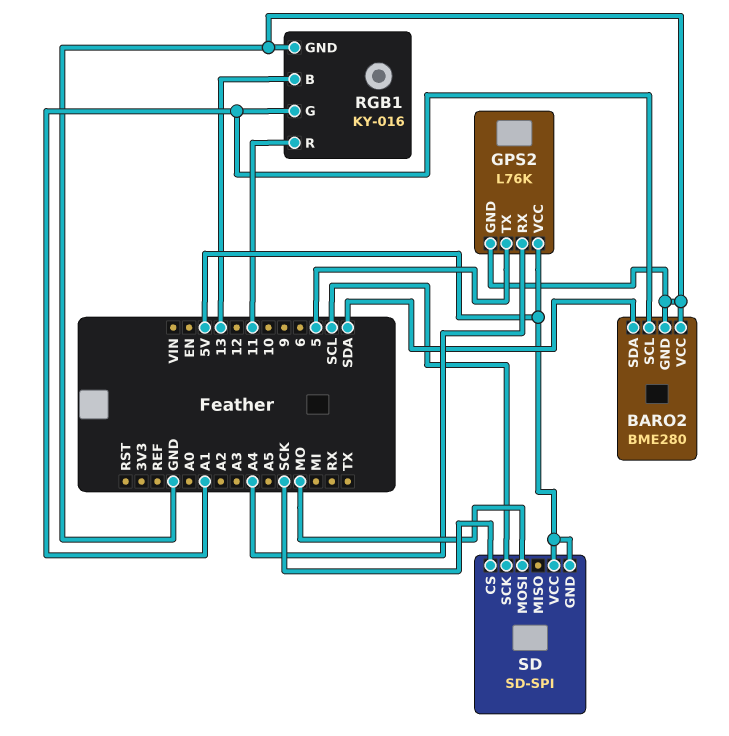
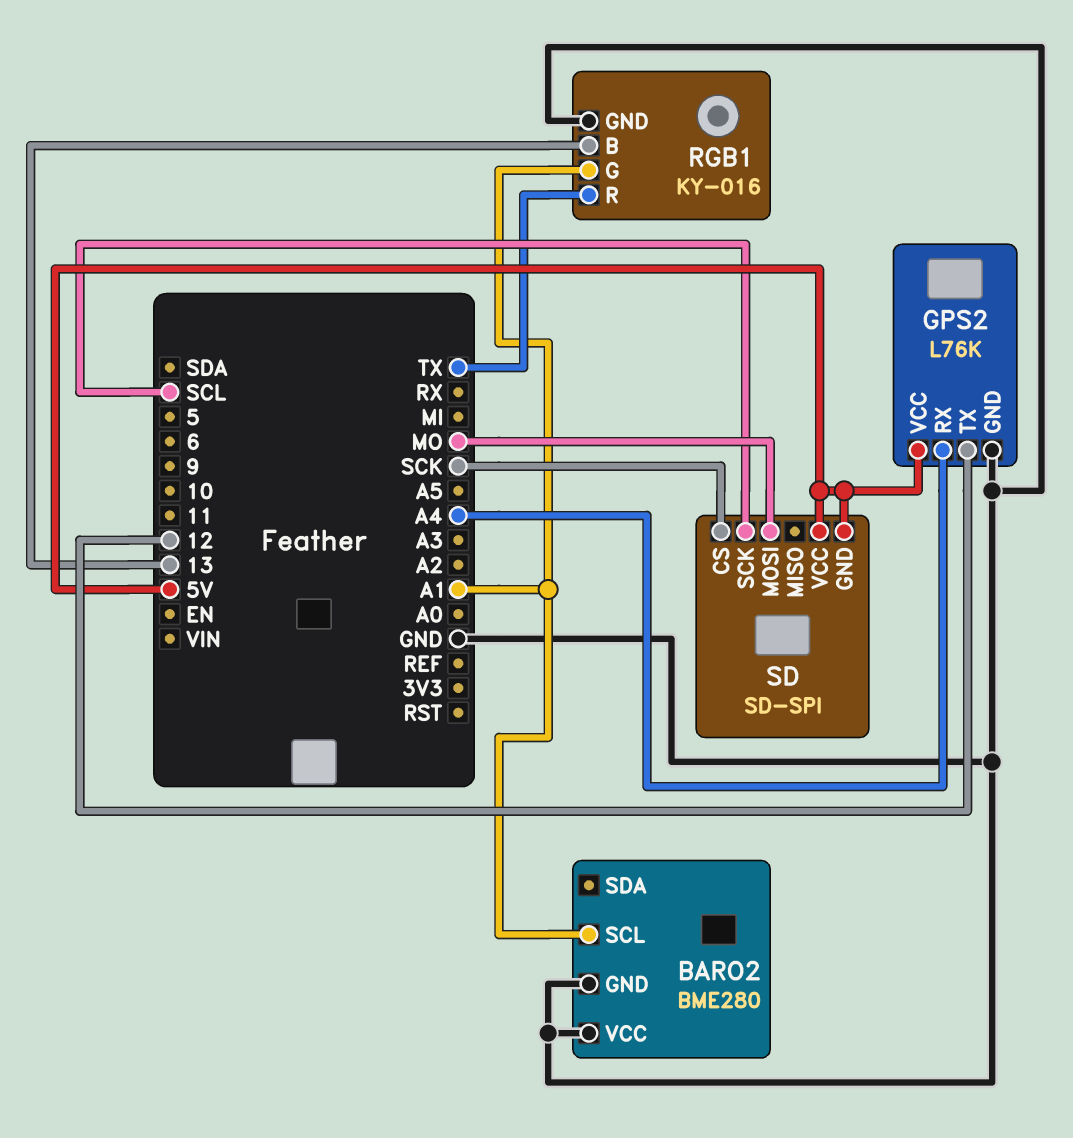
BARO2 pin SDA: SDA -> none
GPS2 pin TX: 5 -> 12
RGB1 pin R: 11 -> TX

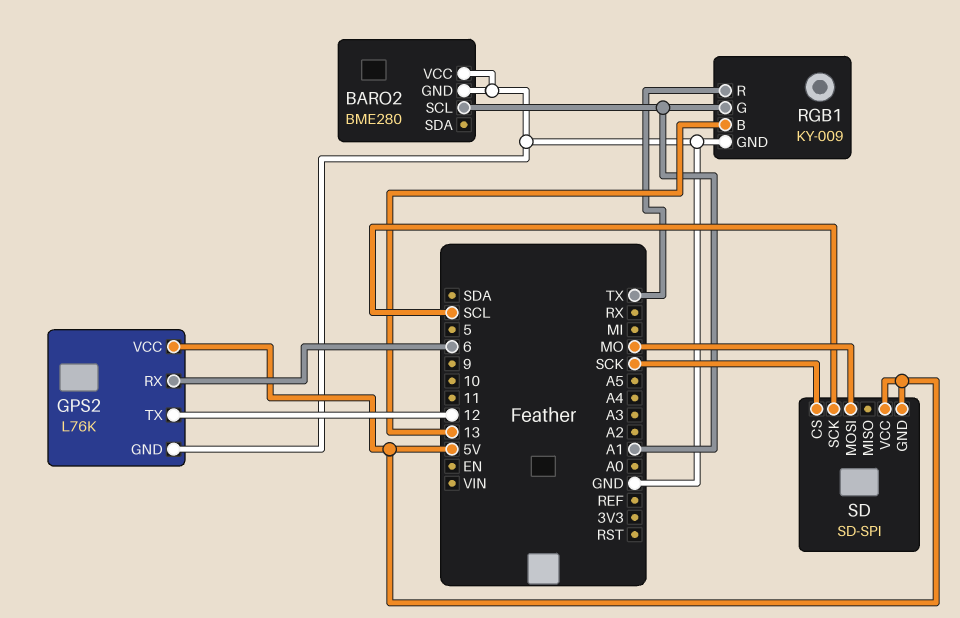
GPS2 pin RX: A4 -> 6
RGB1: KY-016 -> KY-009

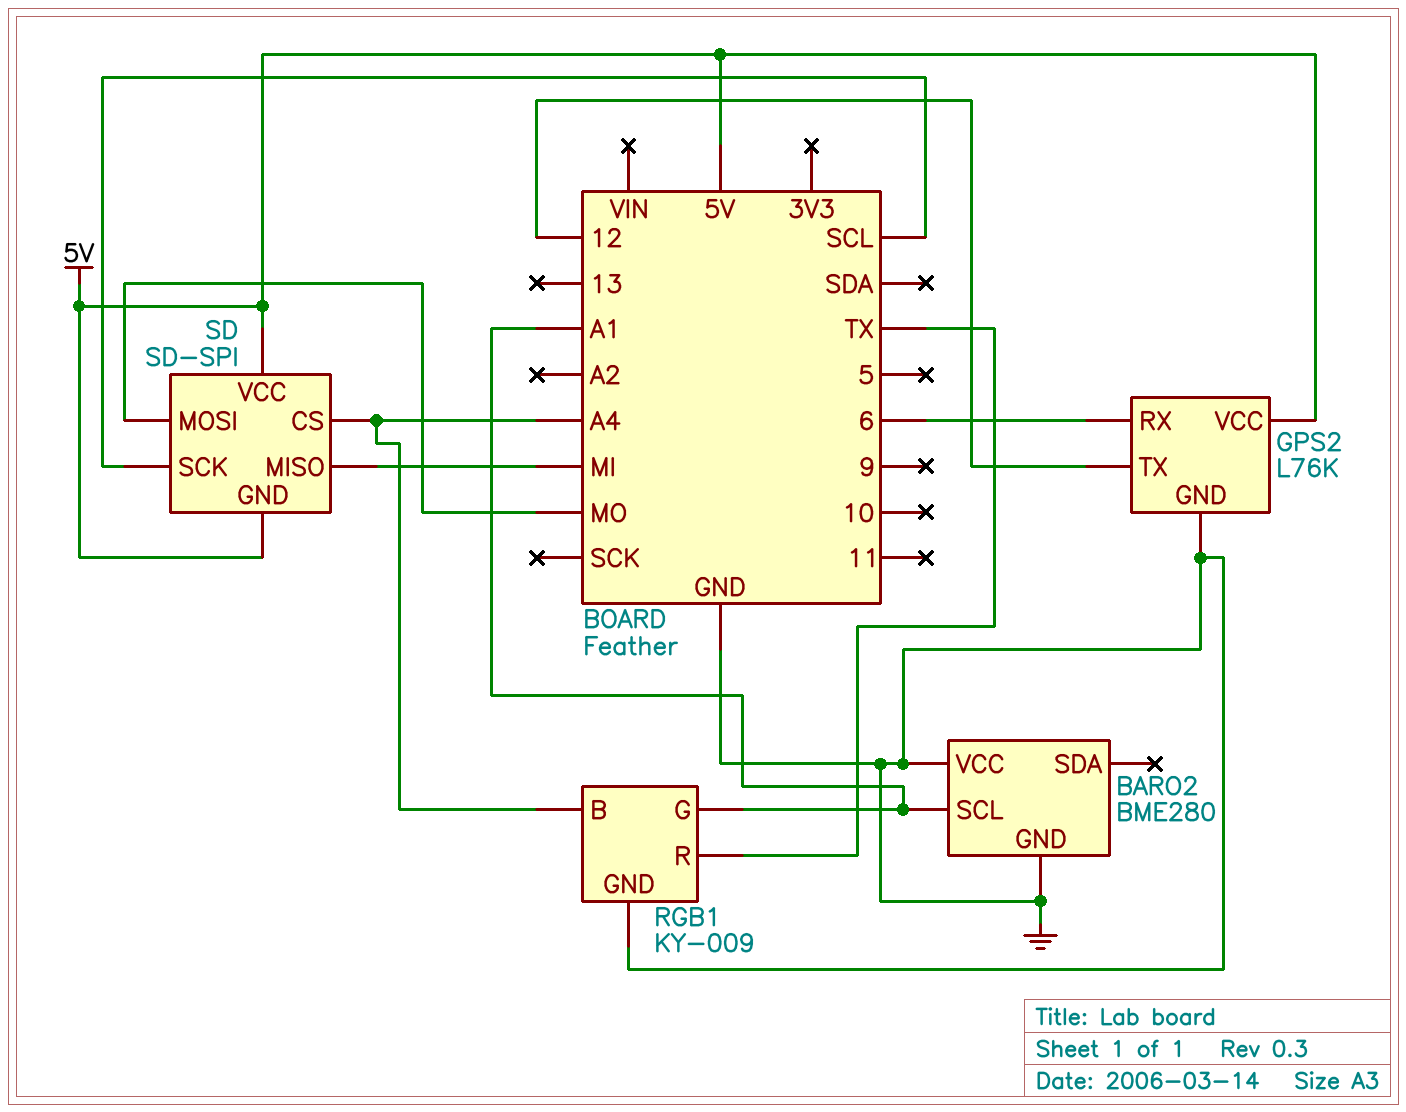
RGB1 pin B: 13 -> A4
SD pin CS: SCK -> A4
SD pin MISO: none -> MI

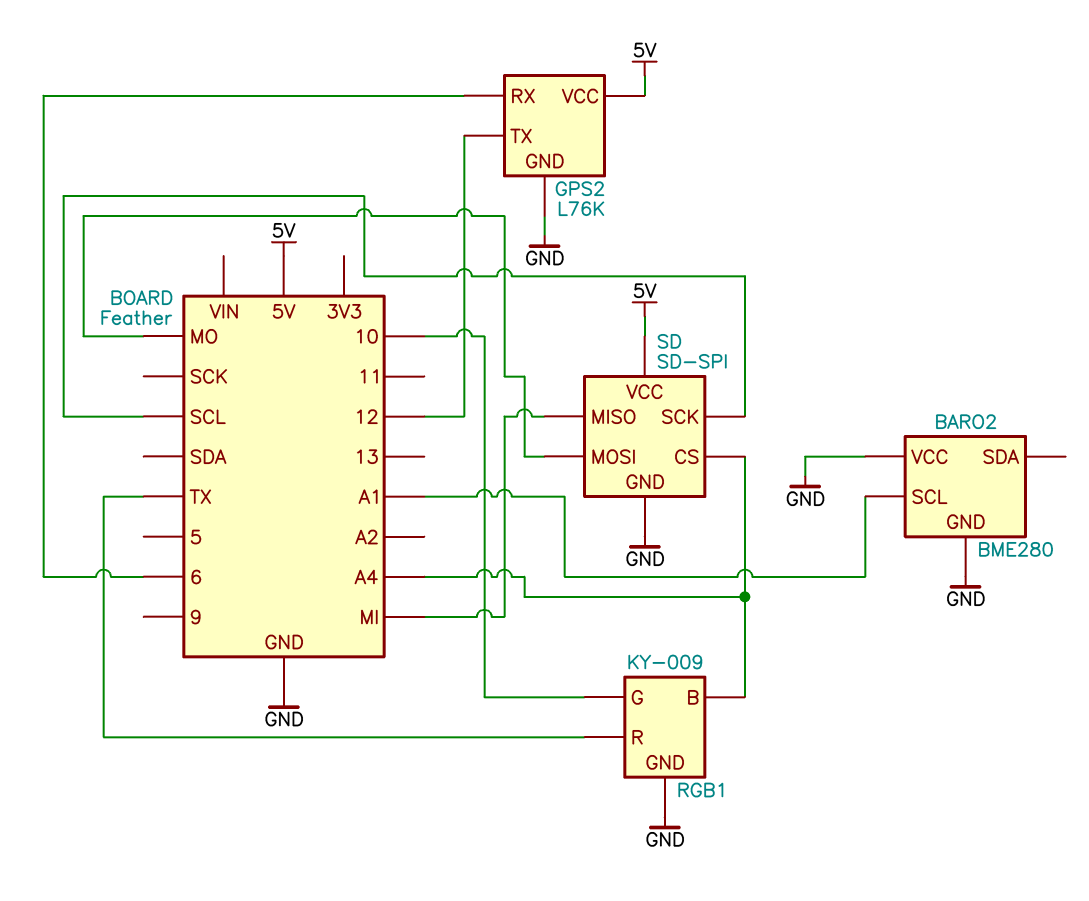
RGB1 pin G: A1 -> 10
SD pin GND: 5V -> GND

